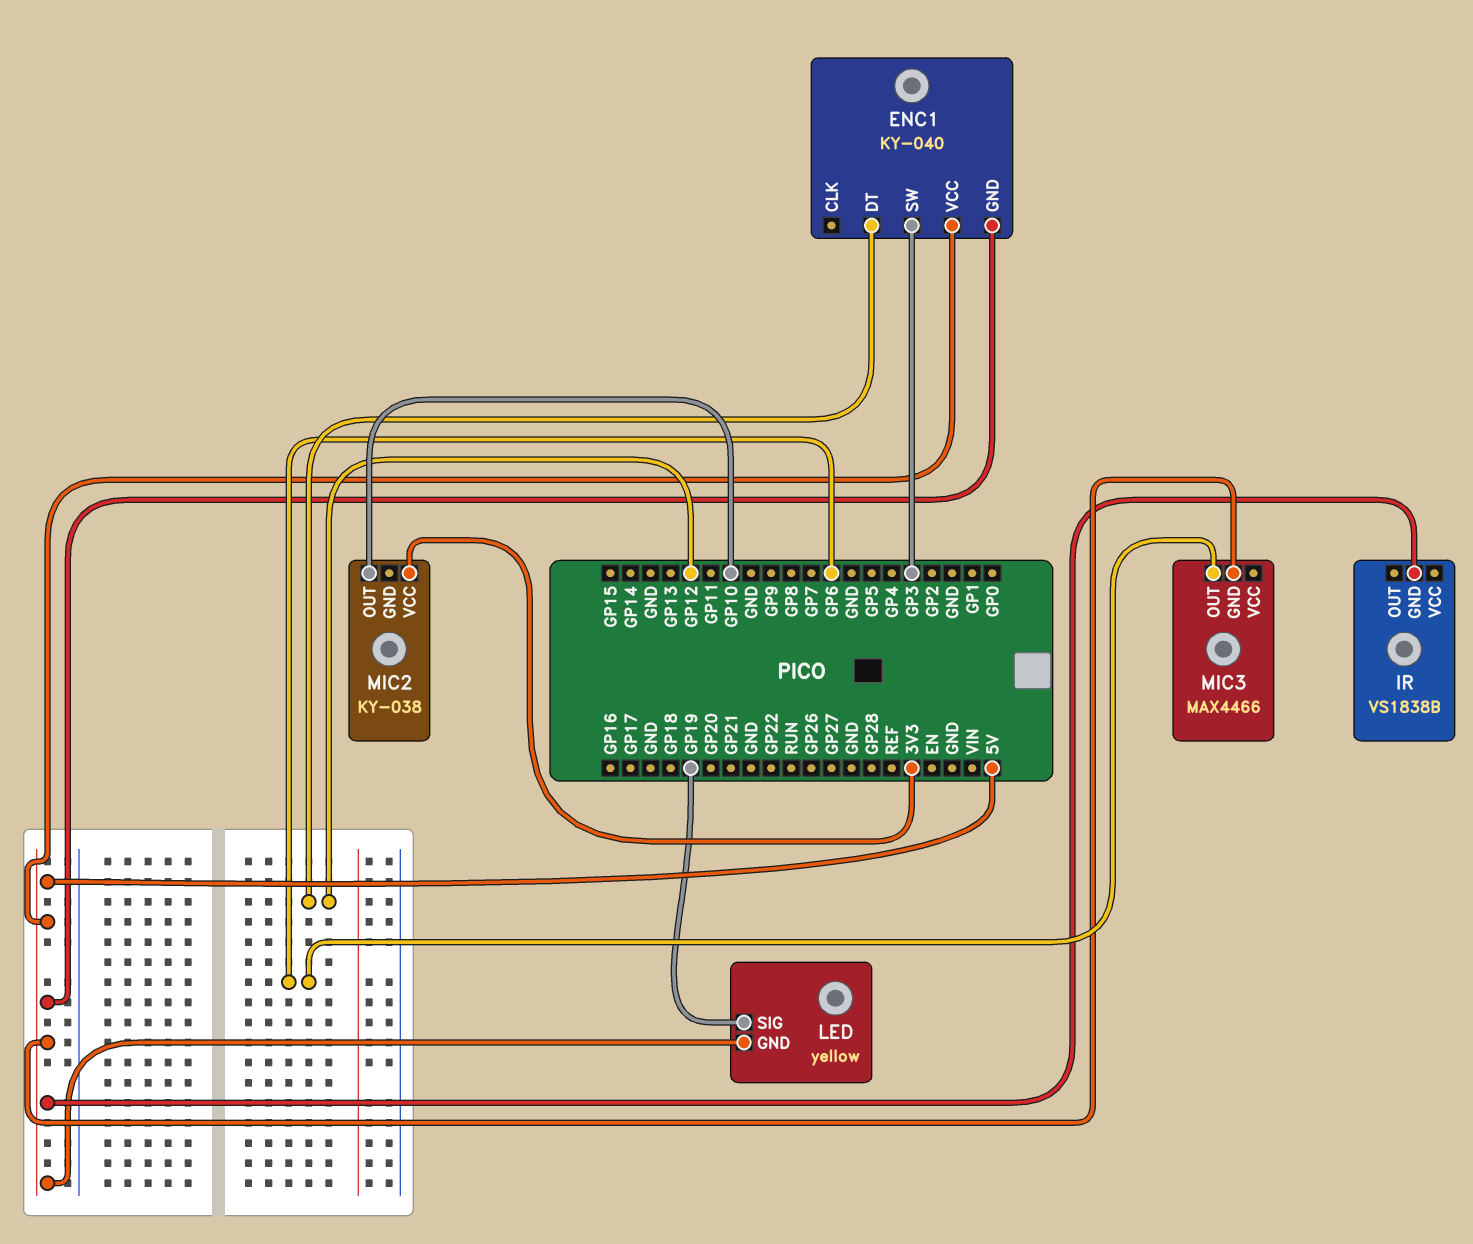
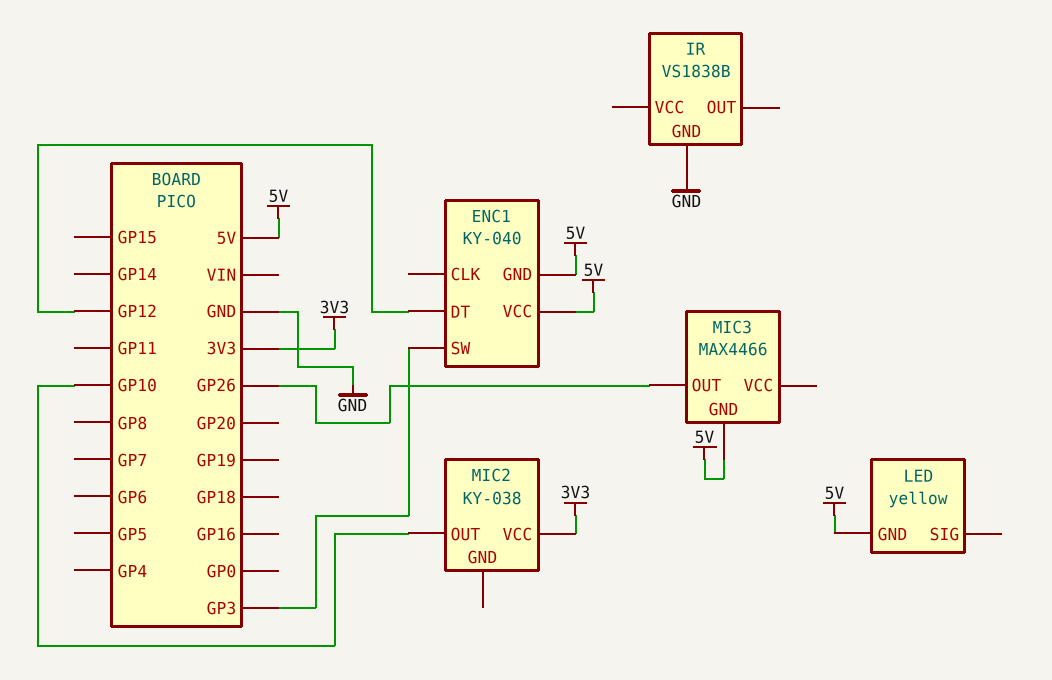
IR pin GND: 5V -> GND
LED pin SIG: GP19 -> none
MIC3 pin OUT: GP6 -> GP26

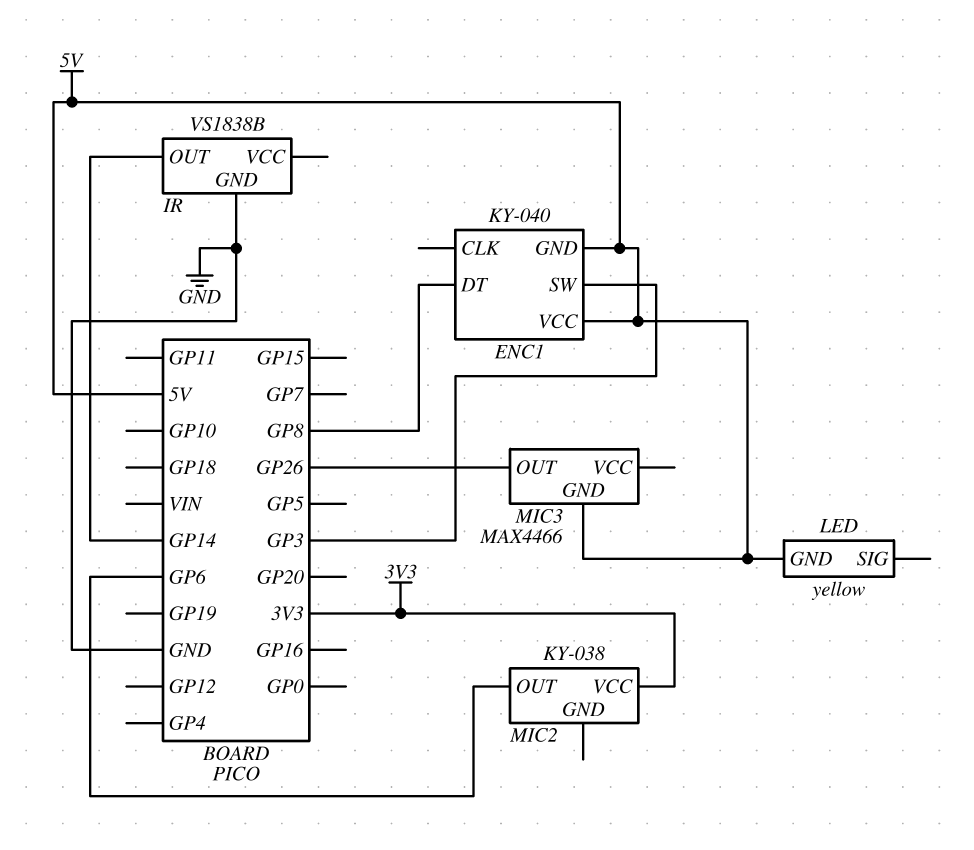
ENC1 pin DT: GP12 -> GP8
IR pin OUT: none -> GP14
MIC2 pin OUT: GP10 -> GP6

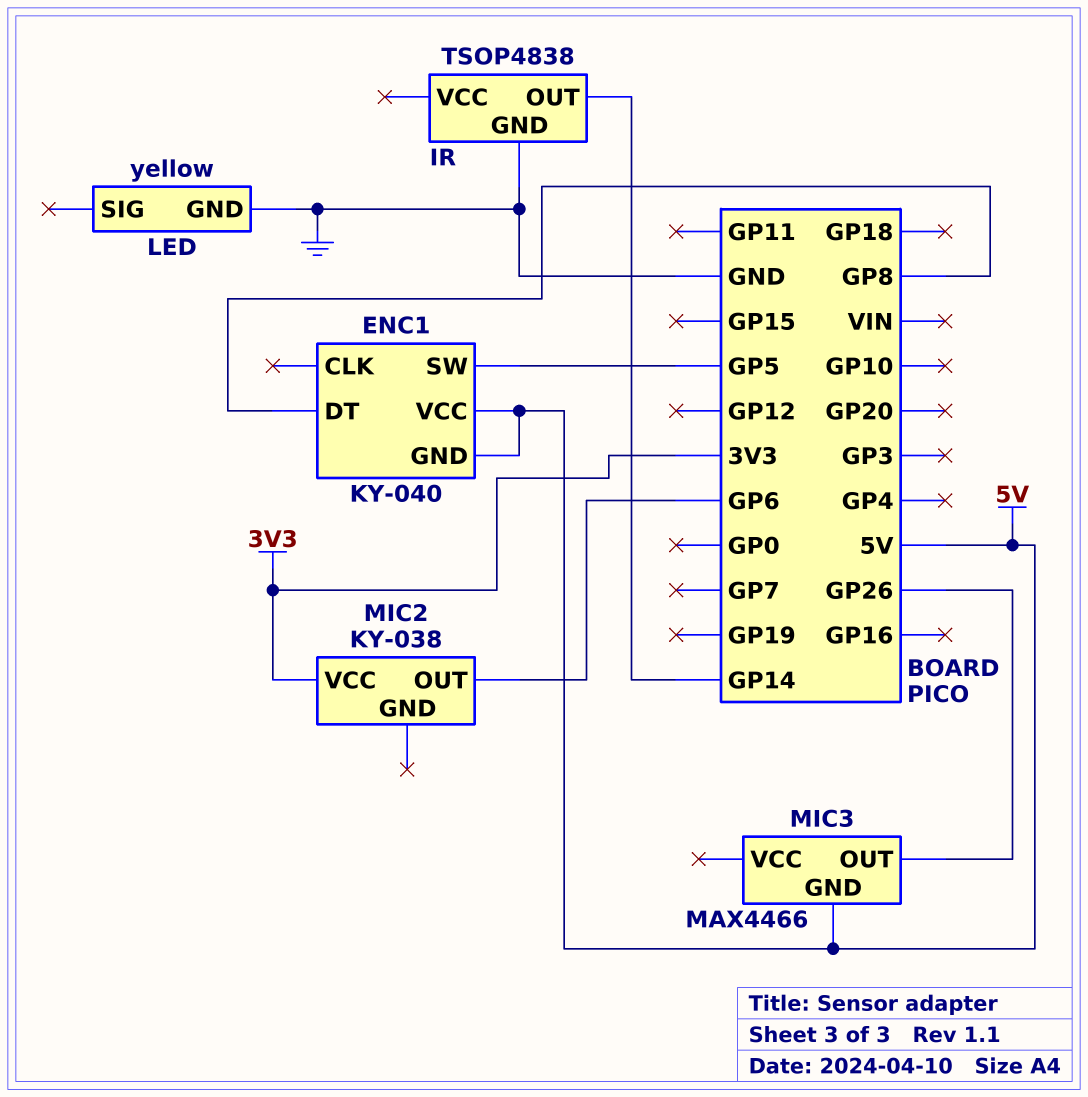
ENC1 pin SW: GP3 -> GP5
IR: VS1838B -> TSOP4838
LED pin GND: 5V -> GND

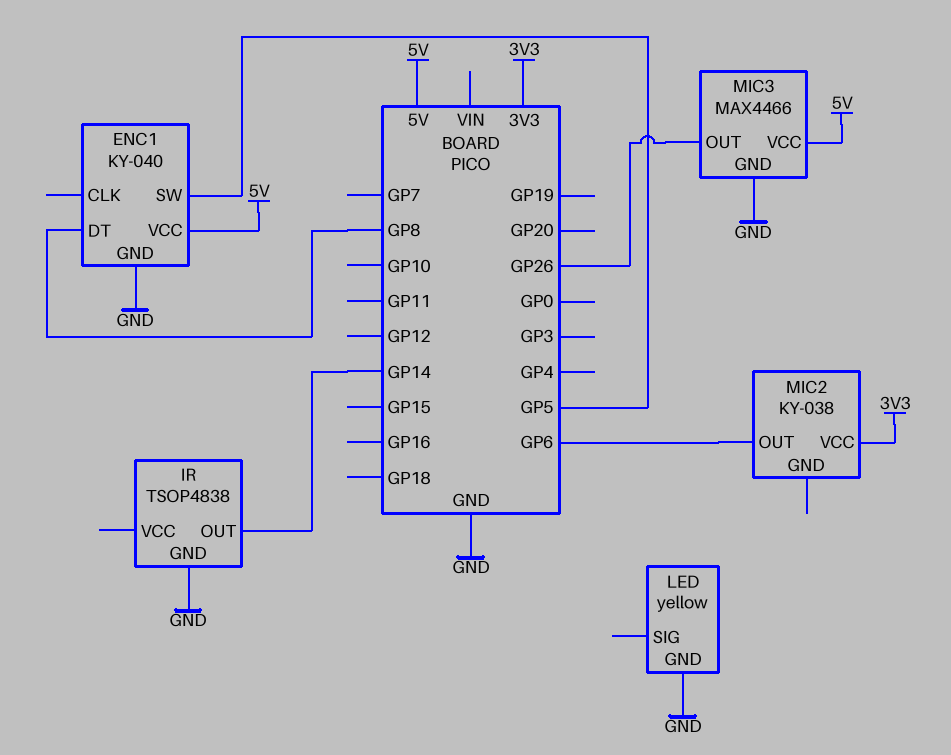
ENC1 pin GND: 5V -> GND
MIC3 pin GND: 5V -> GND
MIC3 pin VCC: none -> 5V

